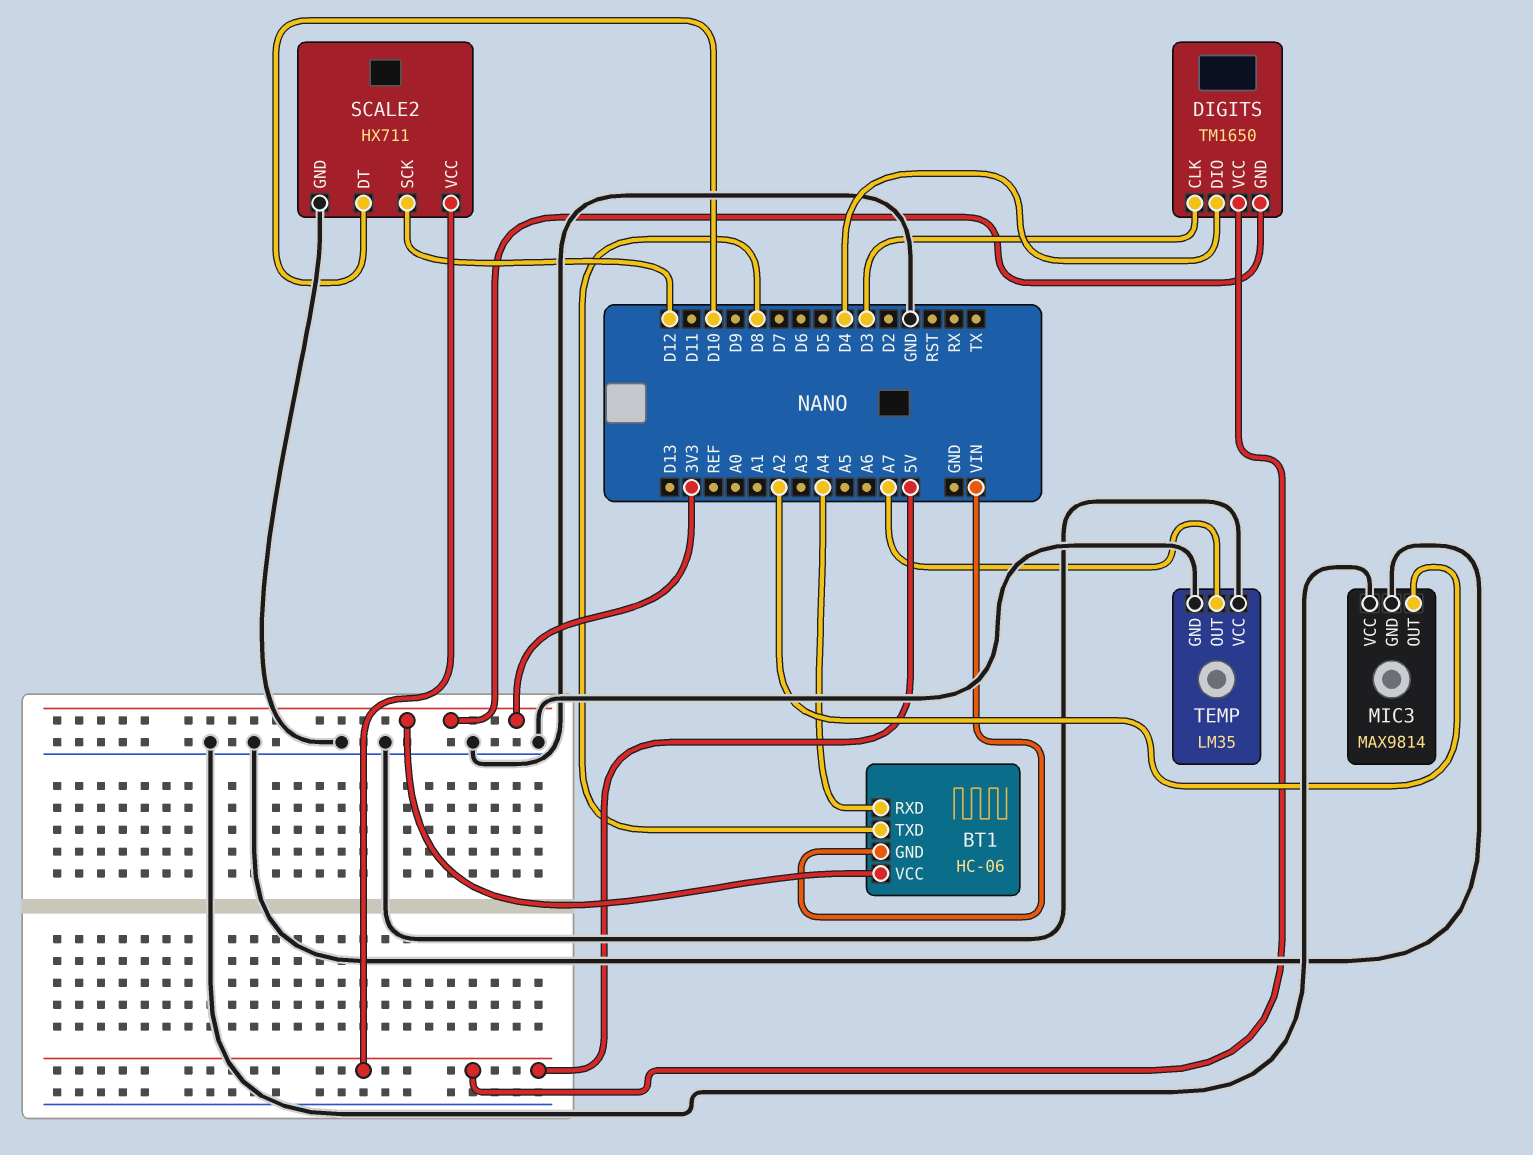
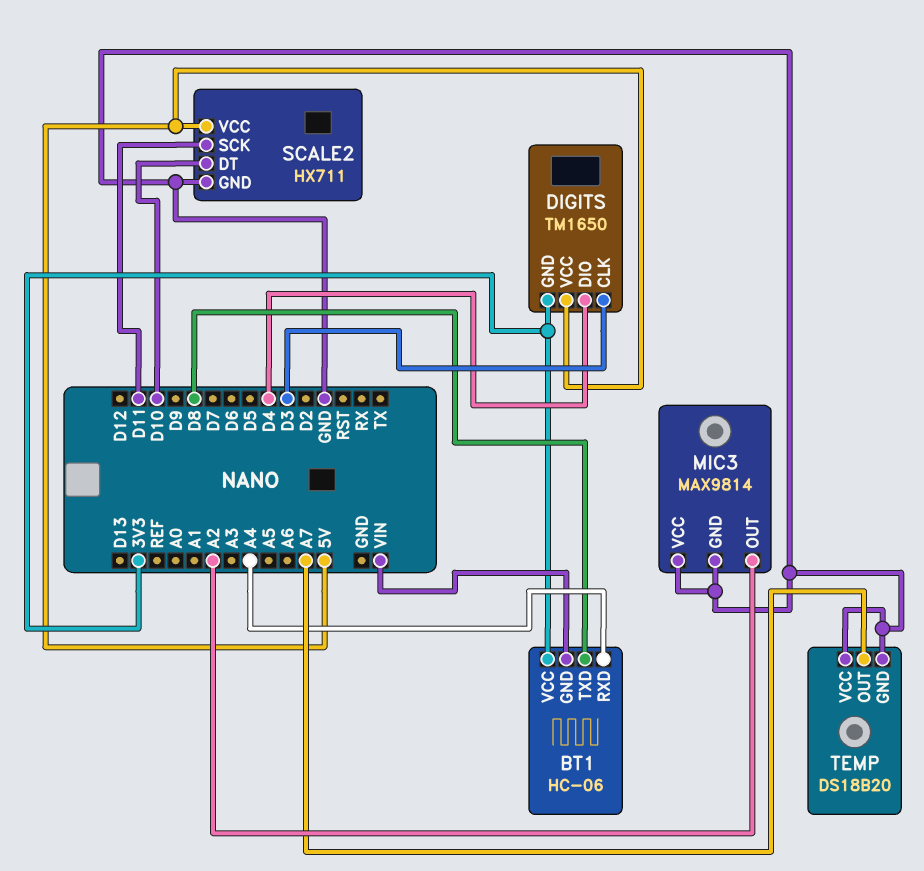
SCALE2 pin SCK: D12 -> D11
TEMP: LM35 -> DS18B20

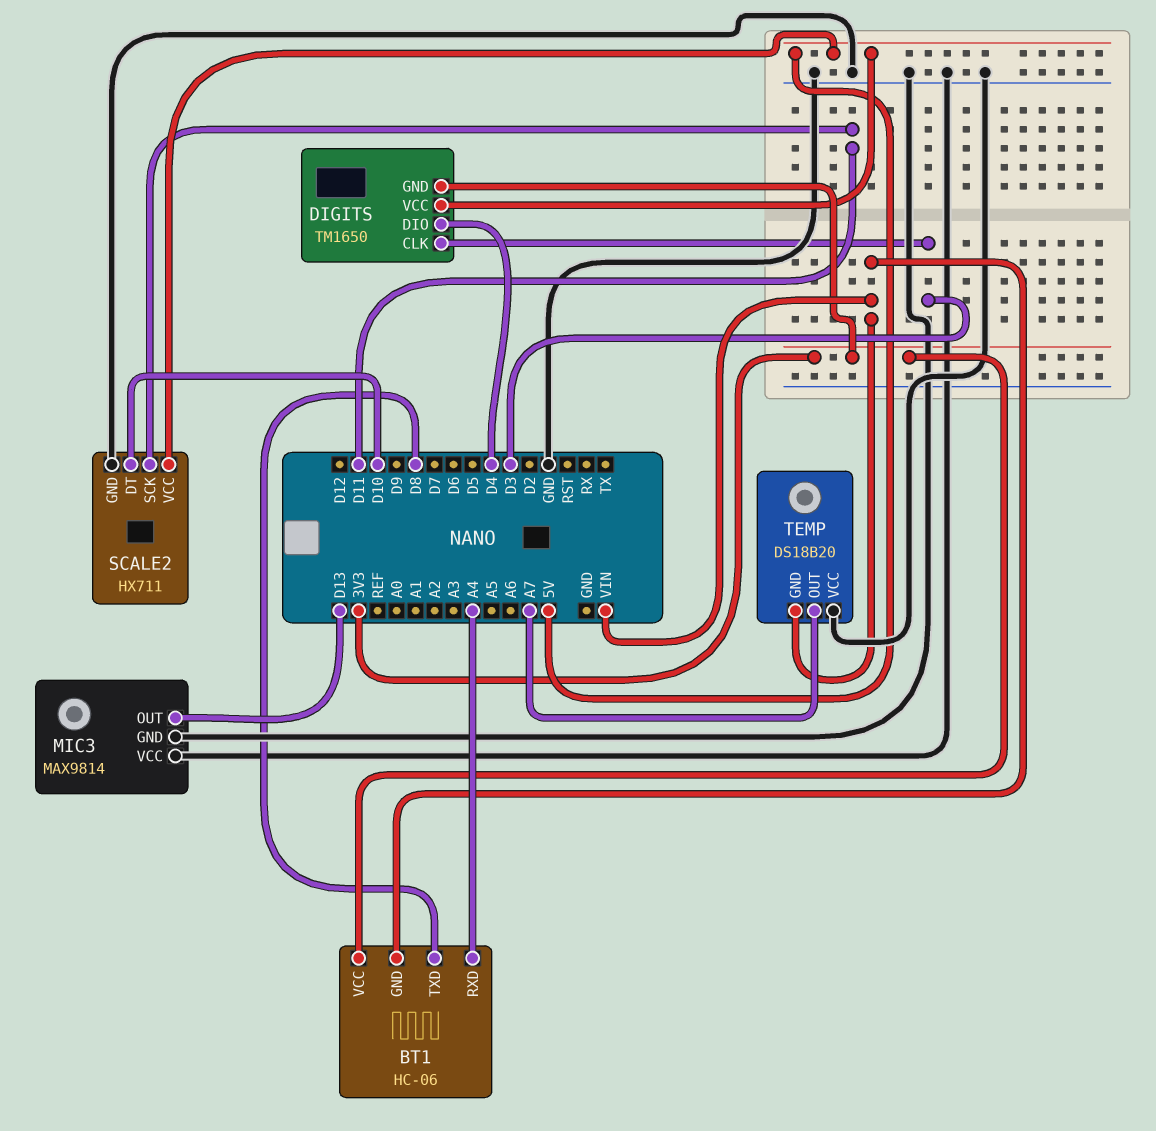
MIC3 pin OUT: A2 -> D13
TEMP pin GND: GND -> VIN

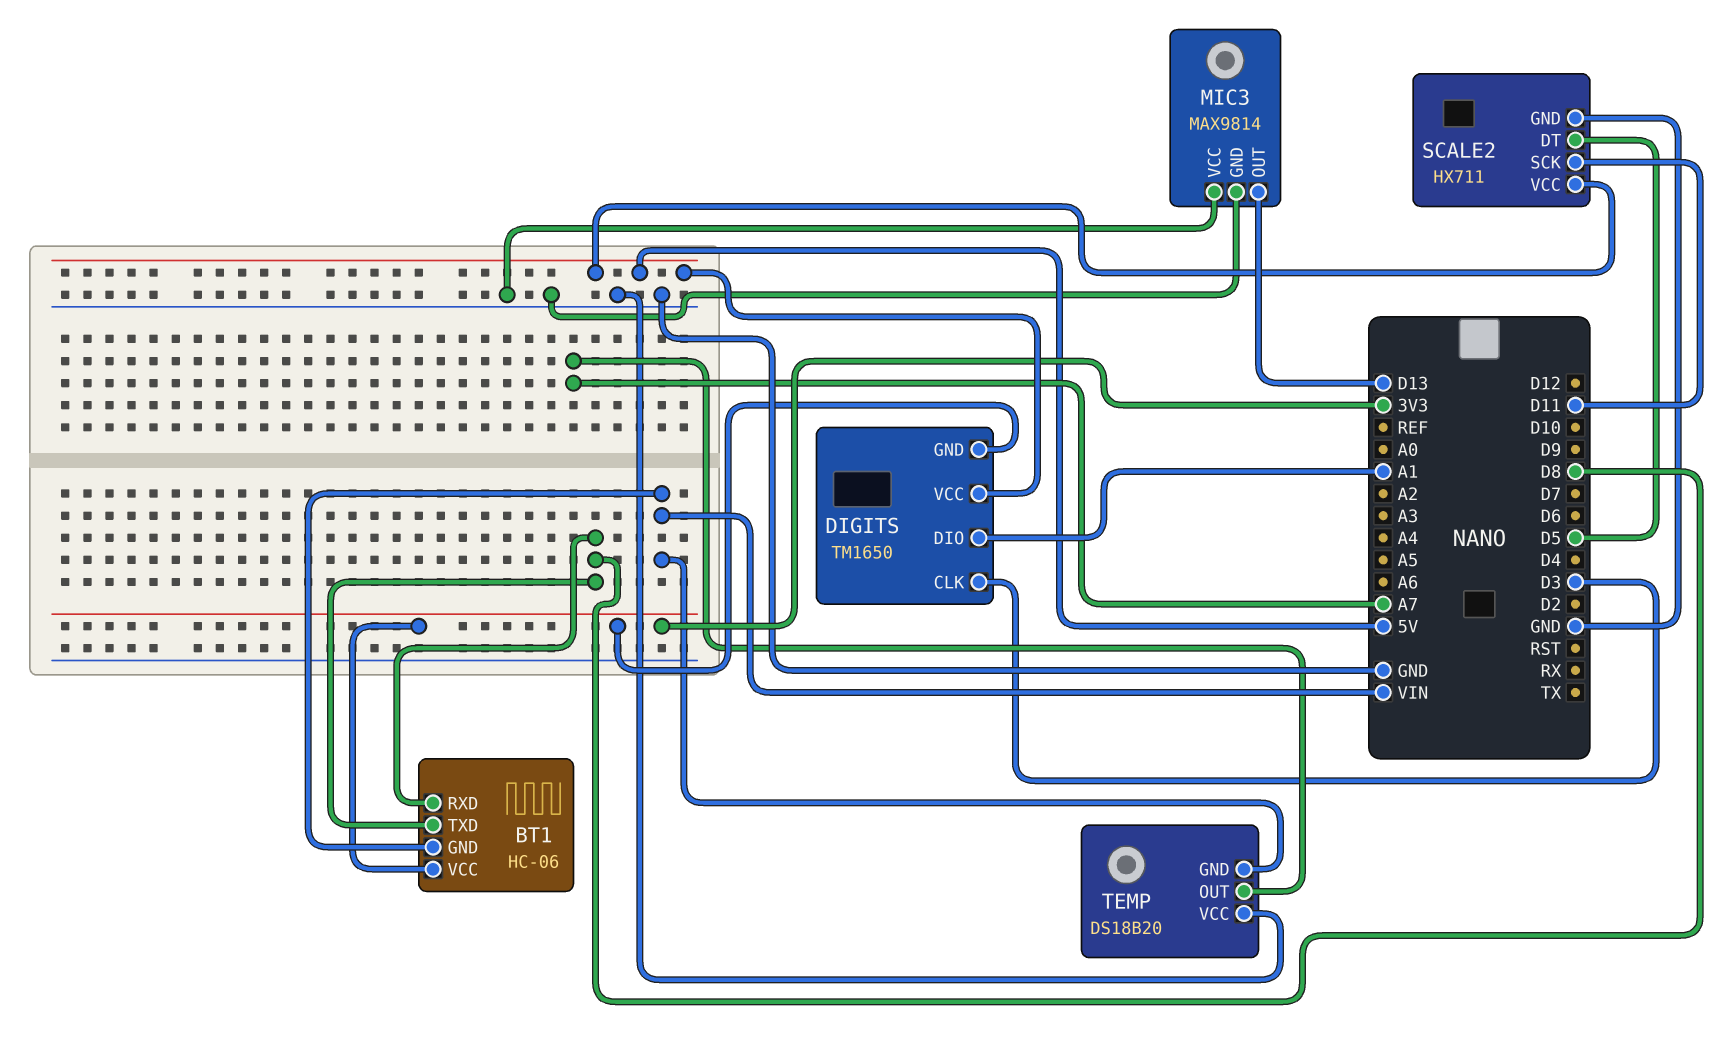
BT1 pin RXD: A4 -> D8
DIGITS pin DIO: D4 -> A1
SCALE2 pin DT: D10 -> D5

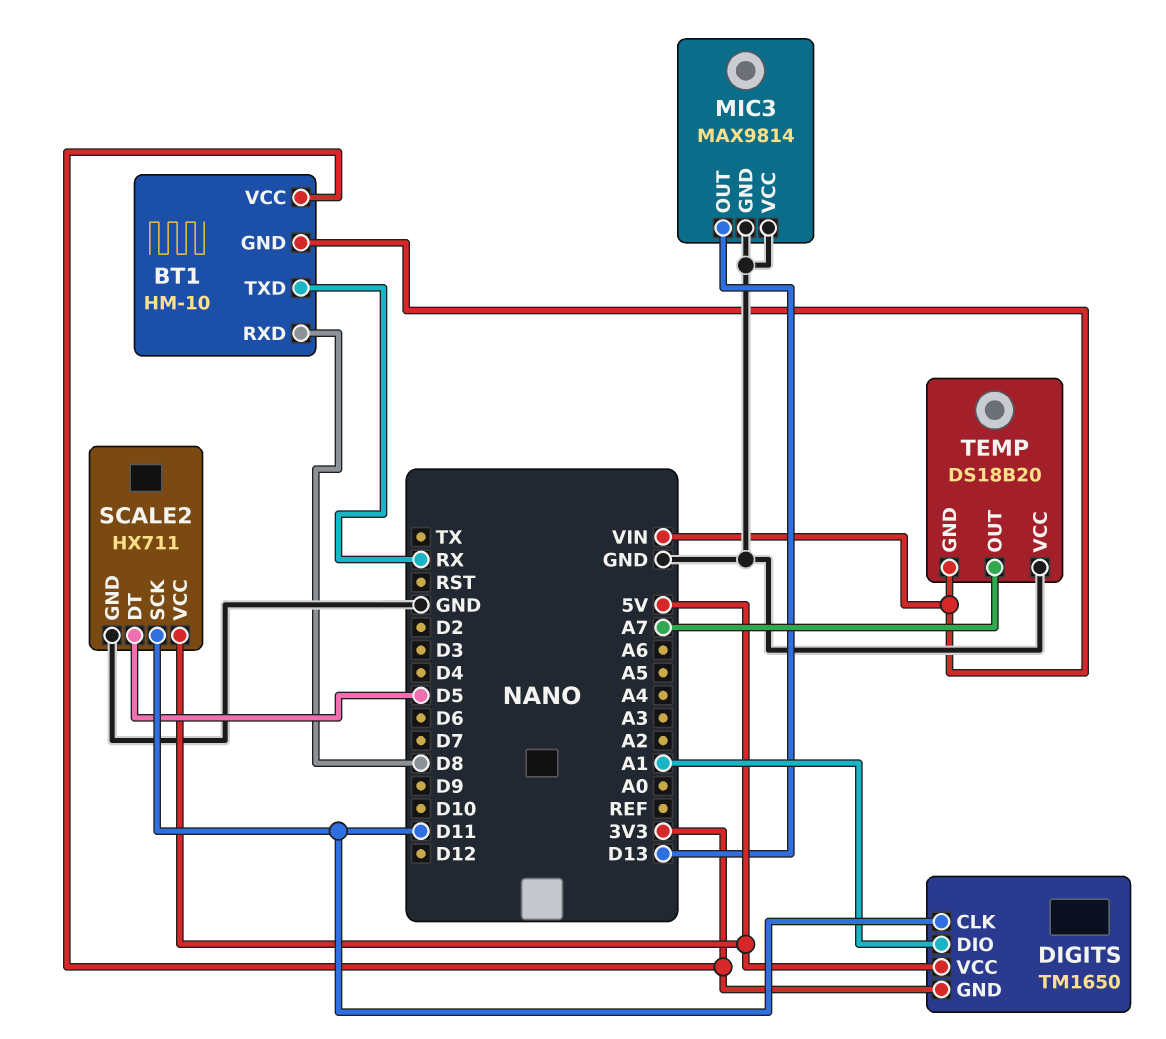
BT1: HC-06 -> HM-10
BT1 pin TXD: D8 -> RX
DIGITS pin CLK: D3 -> D11

